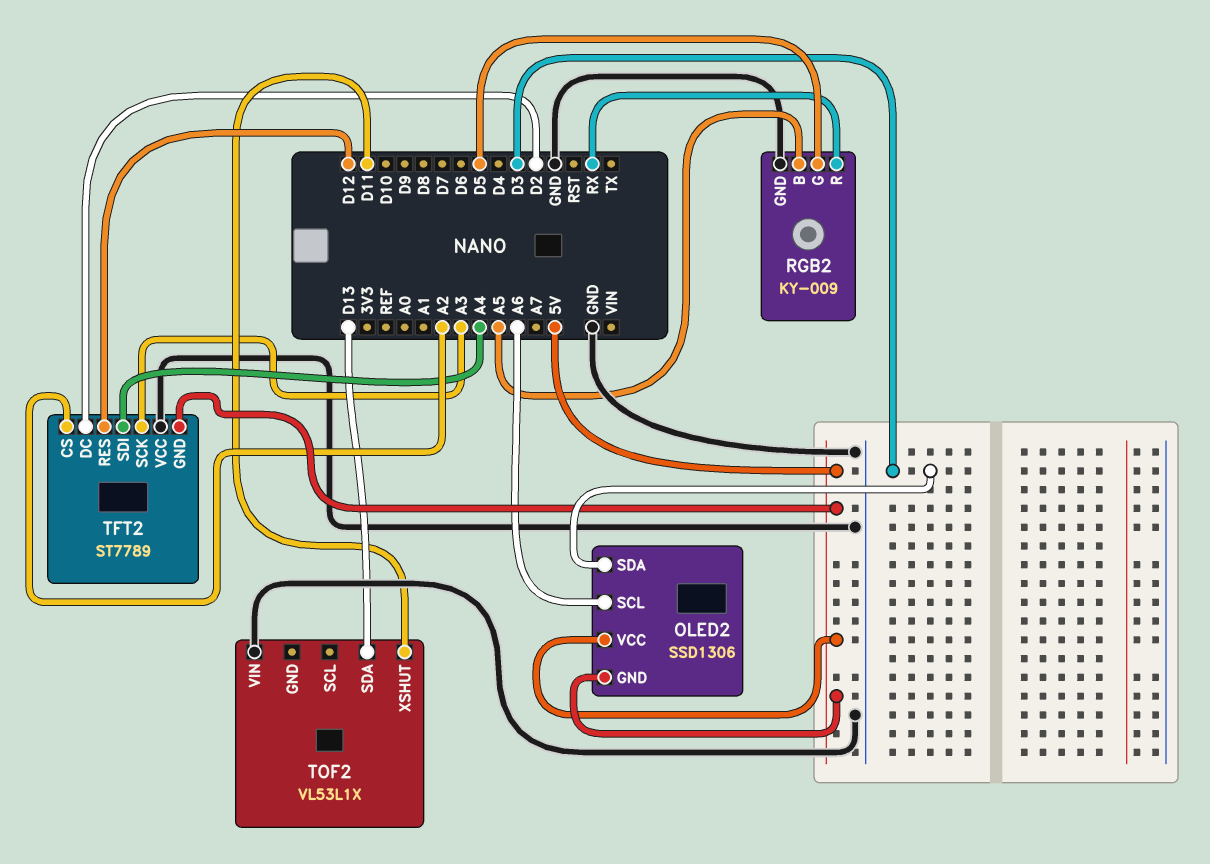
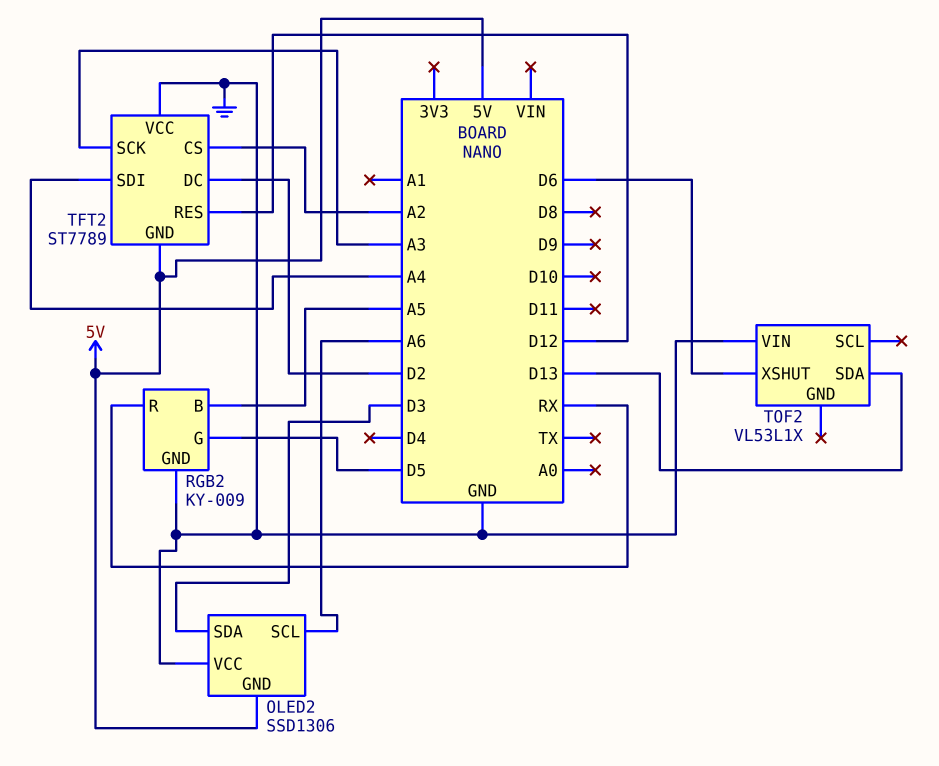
OLED2 pin VCC: 5V -> GND
TOF2 pin XSHUT: D11 -> D6

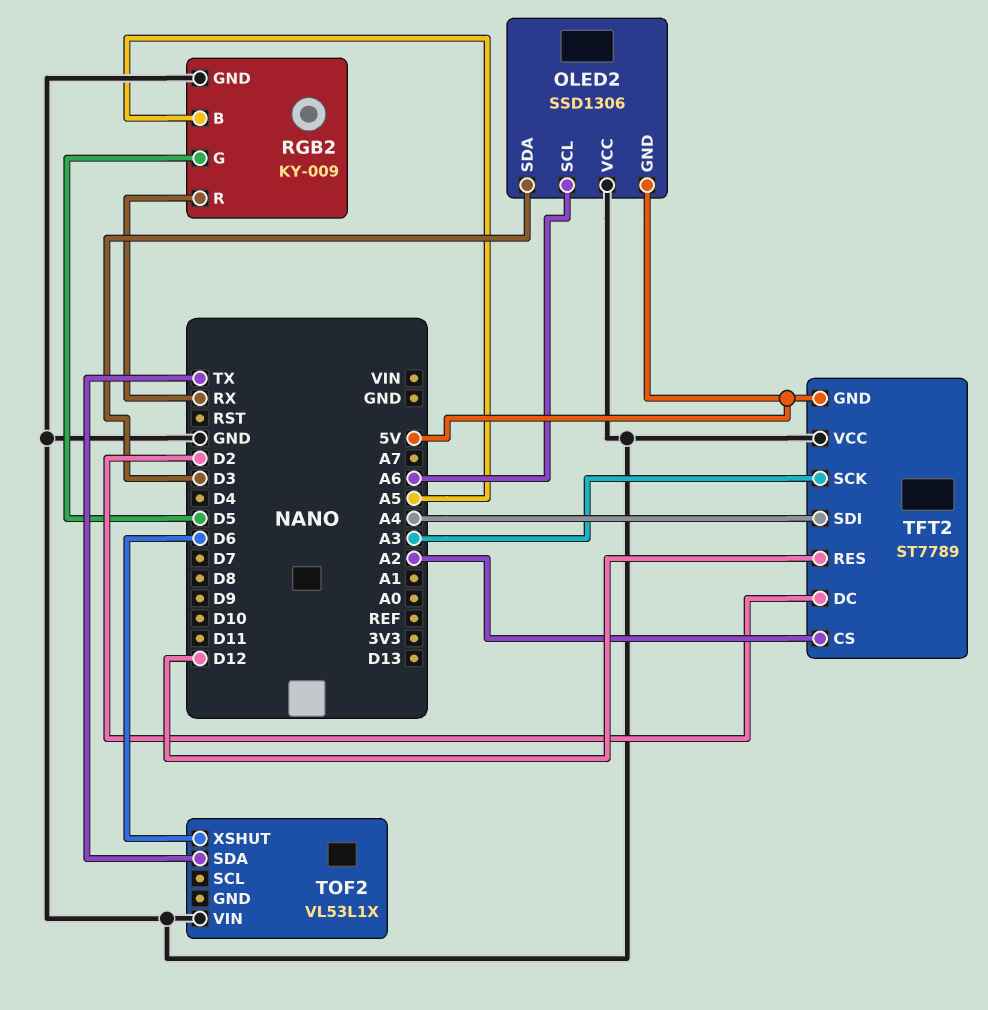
TOF2 pin SDA: D13 -> TX

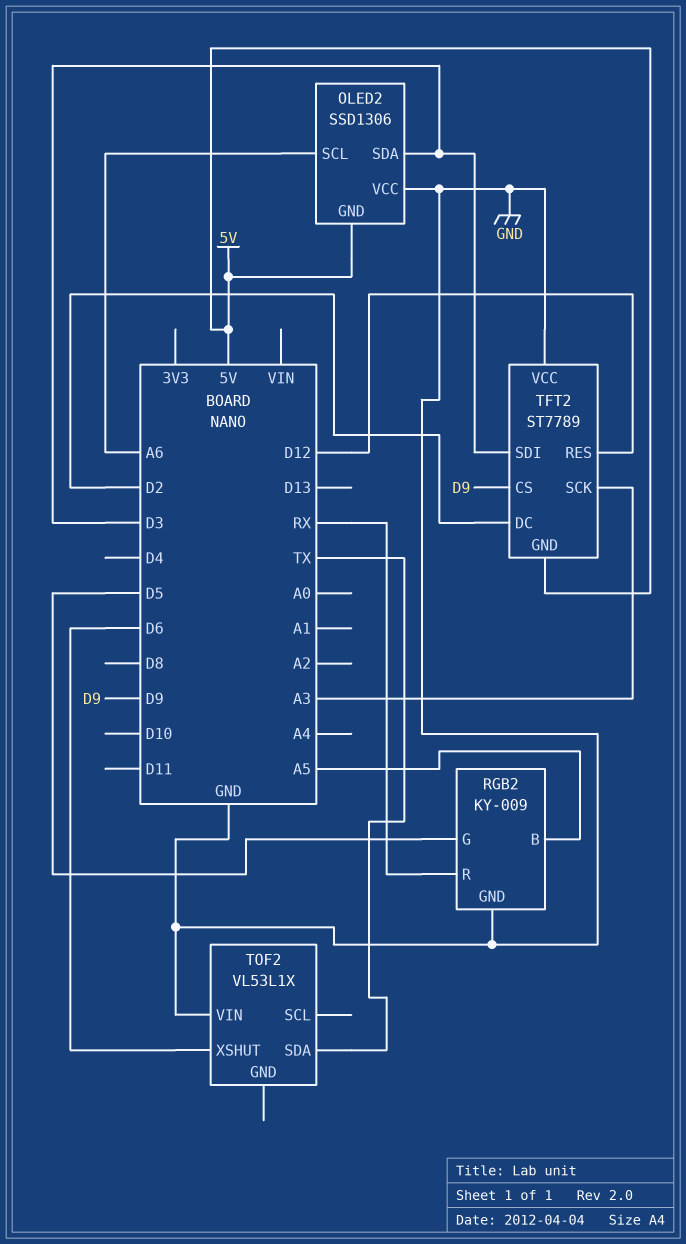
TFT2 pin CS: A2 -> D9
TFT2 pin SDI: A4 -> D3

